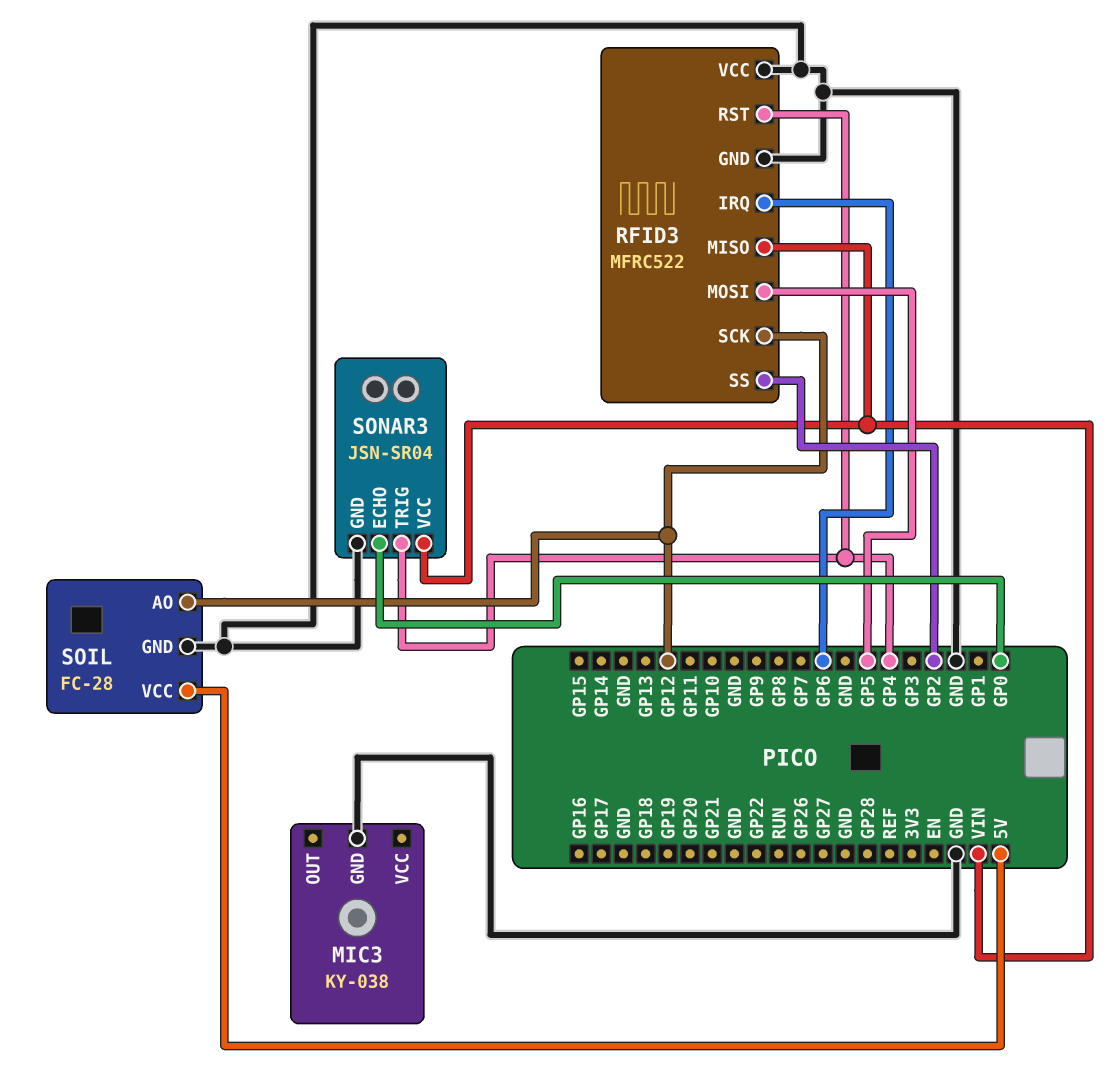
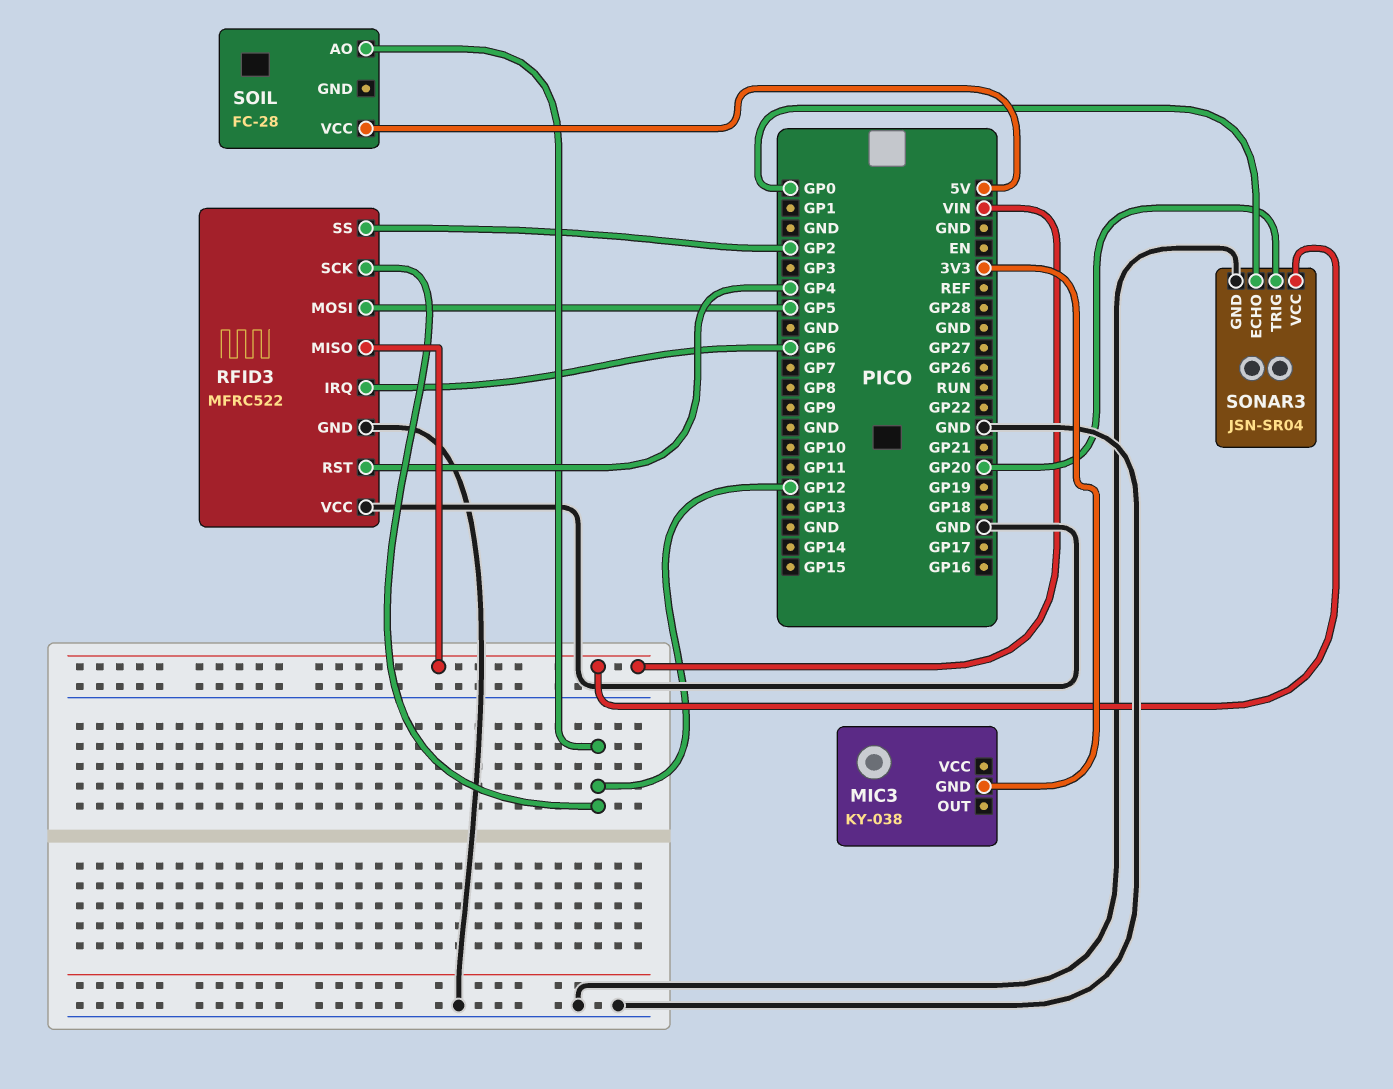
MIC3 pin GND: GND -> 3V3
SOIL pin GND: GND -> none
SONAR3 pin TRIG: GP4 -> GP20

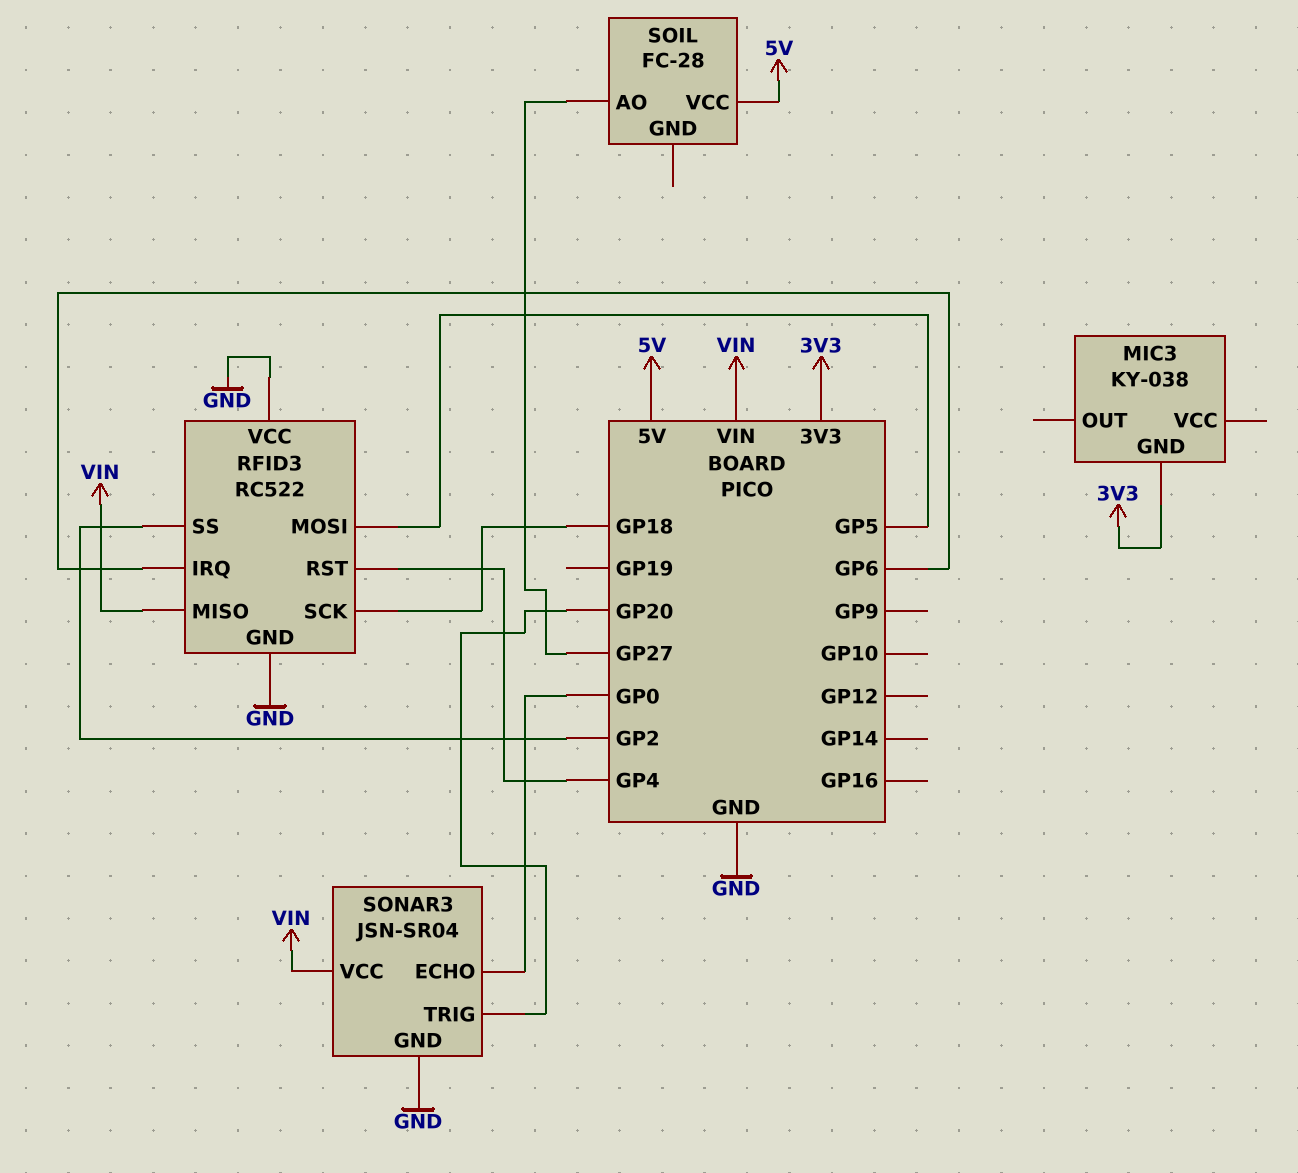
RFID3: MFRC522 -> RC522
RFID3 pin SCK: GP12 -> GP18
SOIL pin AO: GP12 -> GP27

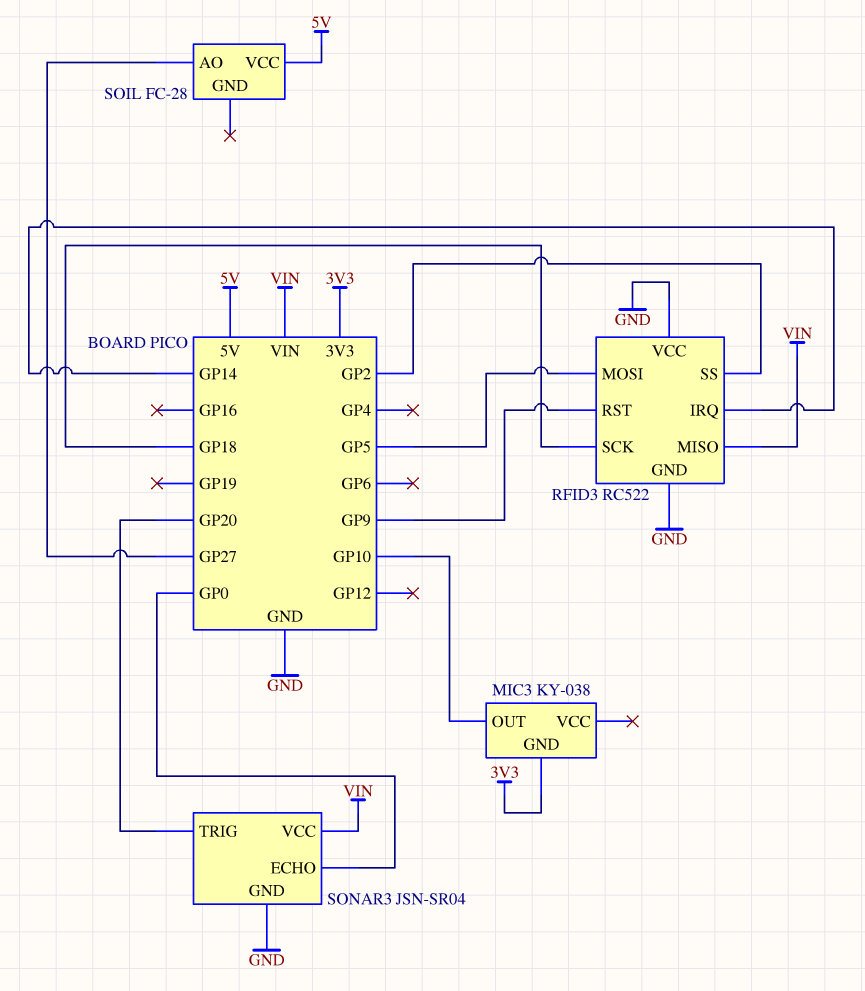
MIC3 pin OUT: none -> GP10
RFID3 pin IRQ: GP6 -> GP14
RFID3 pin RST: GP4 -> GP9

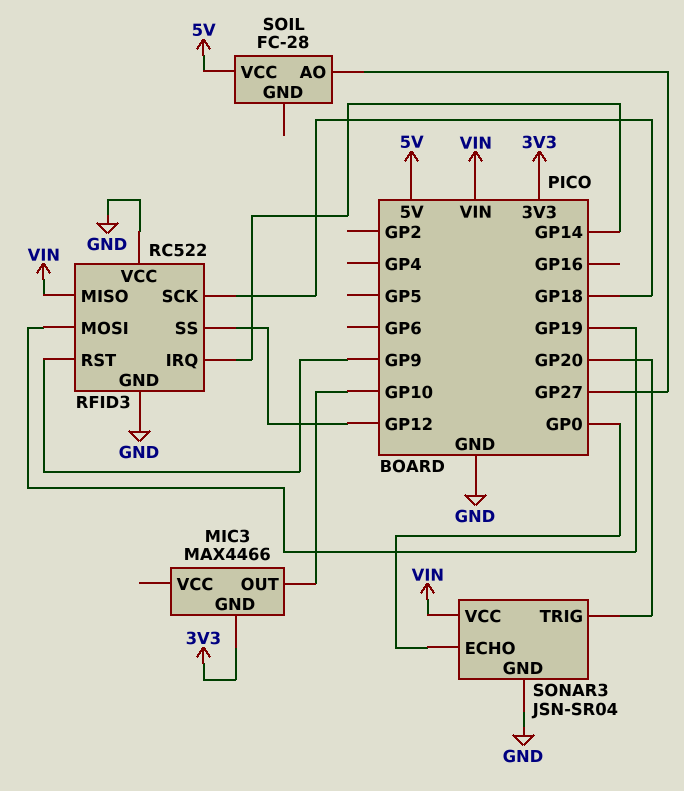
MIC3: KY-038 -> MAX4466
RFID3 pin MOSI: GP5 -> GP19
RFID3 pin SS: GP2 -> GP12

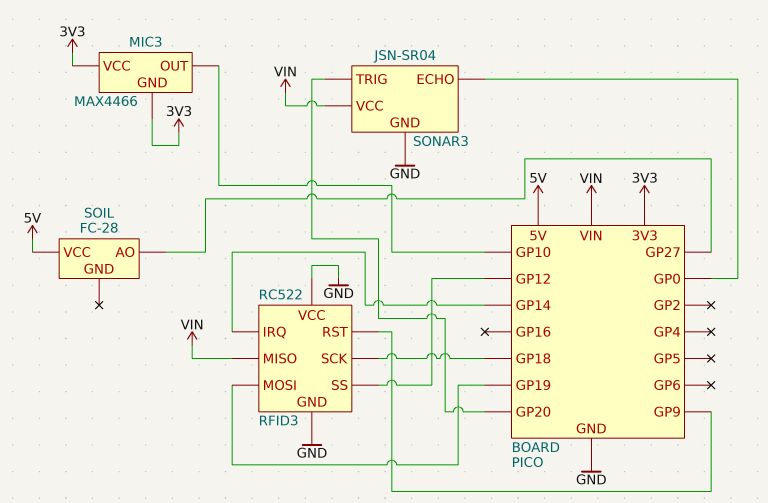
MIC3 pin VCC: none -> 3V3

